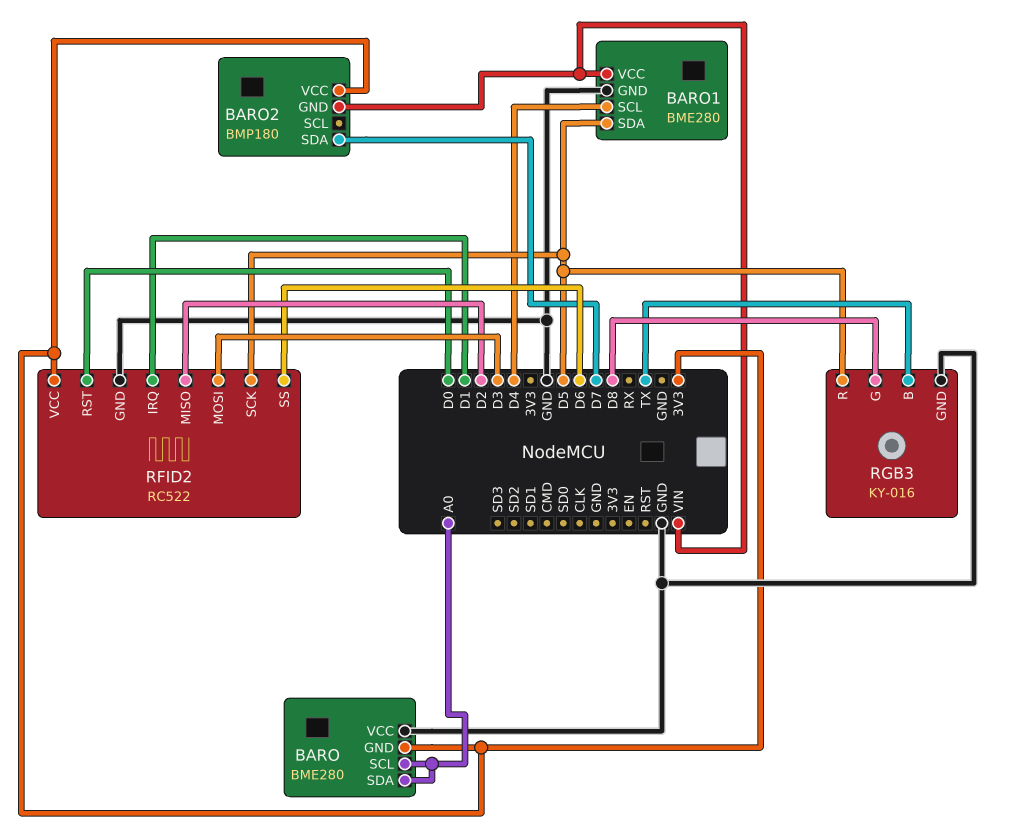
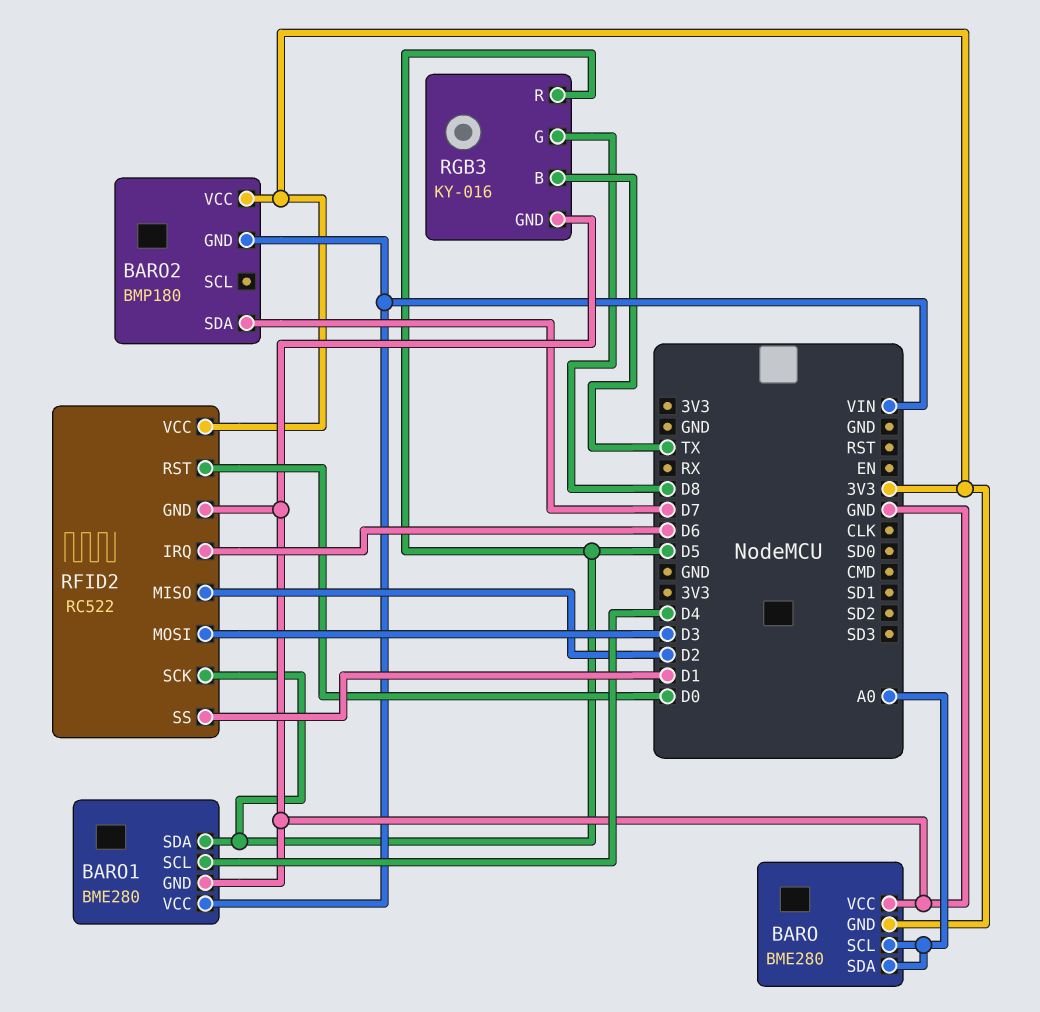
RFID2 pin IRQ: D1 -> D6
RFID2 pin SS: D6 -> D1

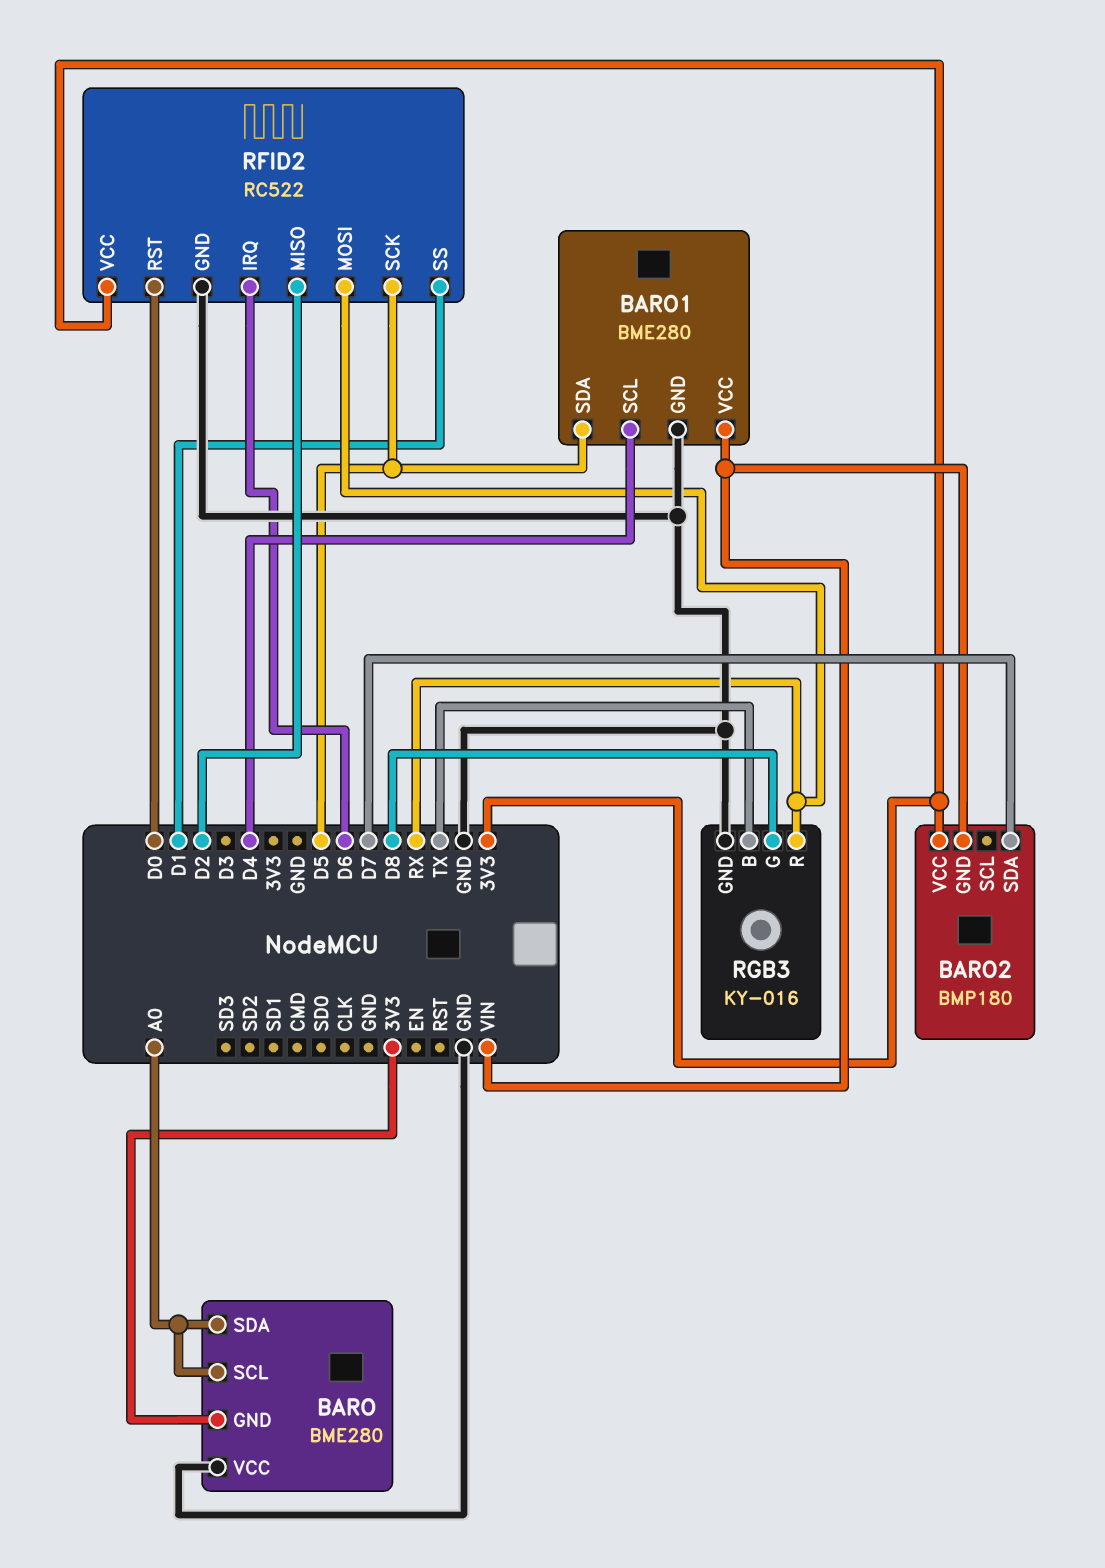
RFID2 pin MOSI: D3 -> RX
RGB3 pin R: D5 -> RX

